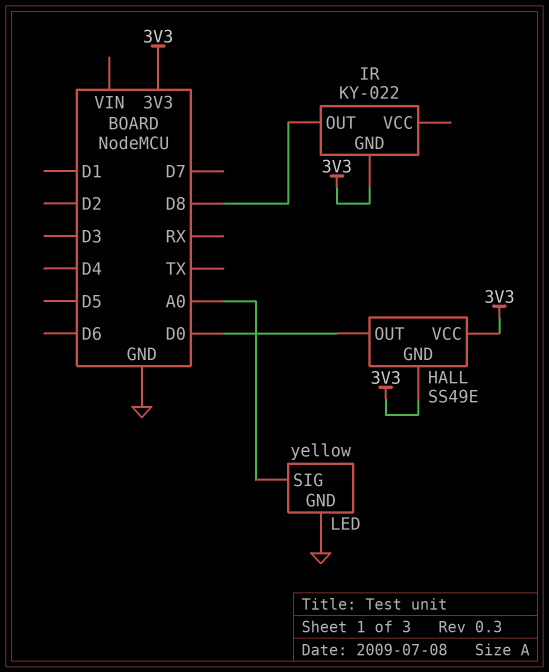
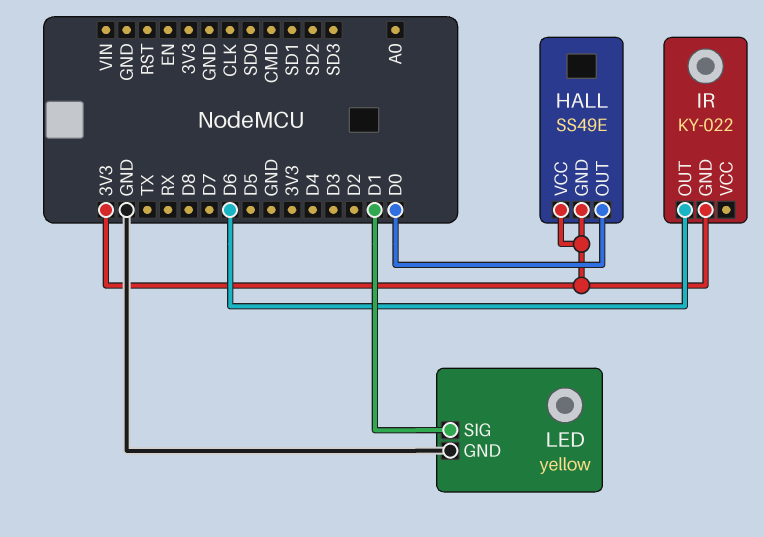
IR pin OUT: D8 -> D6
LED pin SIG: A0 -> D1

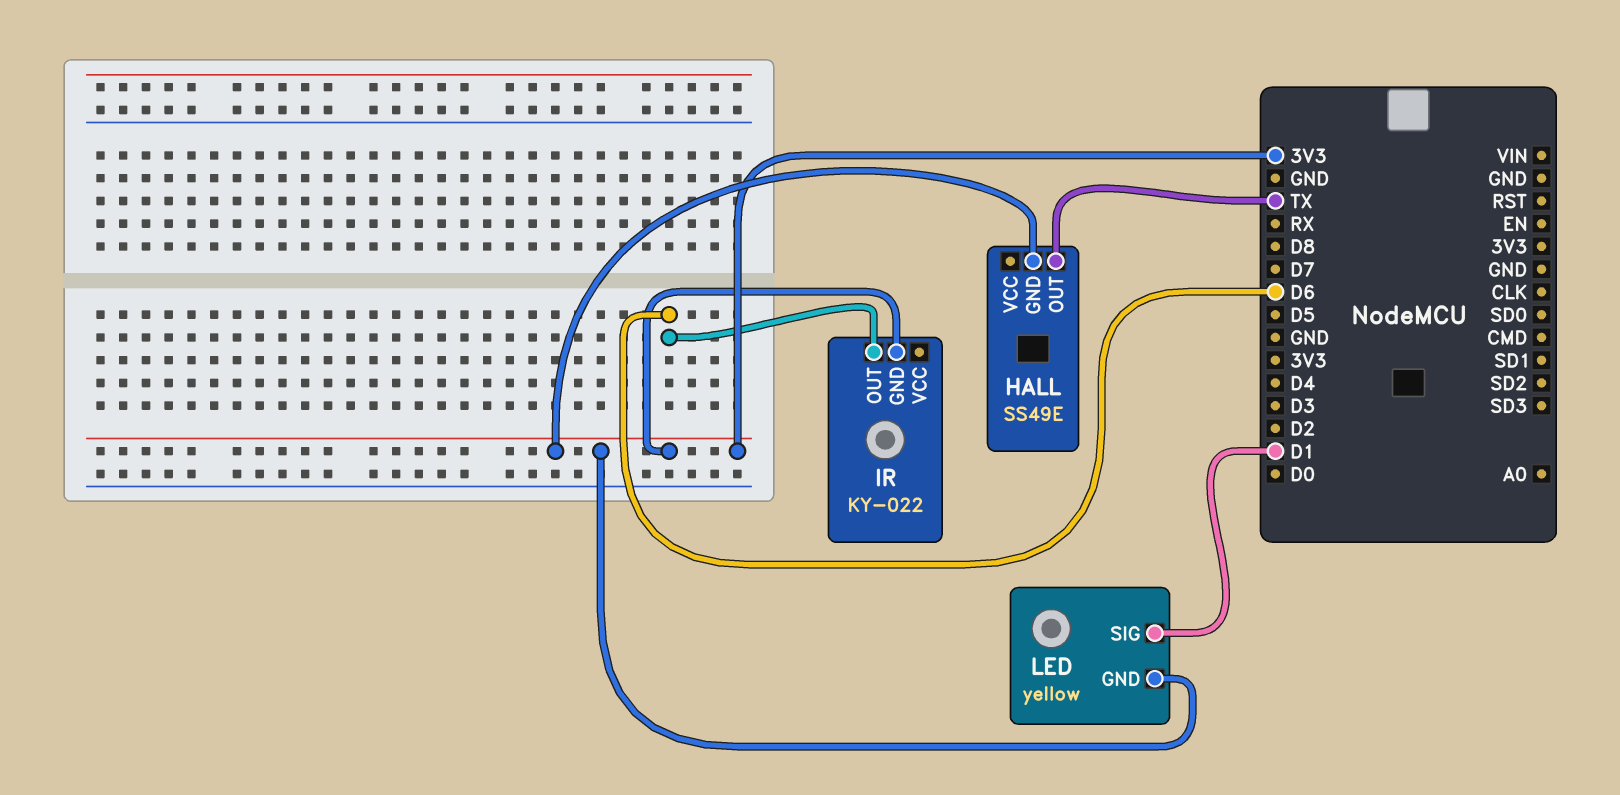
HALL pin OUT: D0 -> TX
HALL pin VCC: 3V3 -> none
LED pin GND: GND -> 3V3

